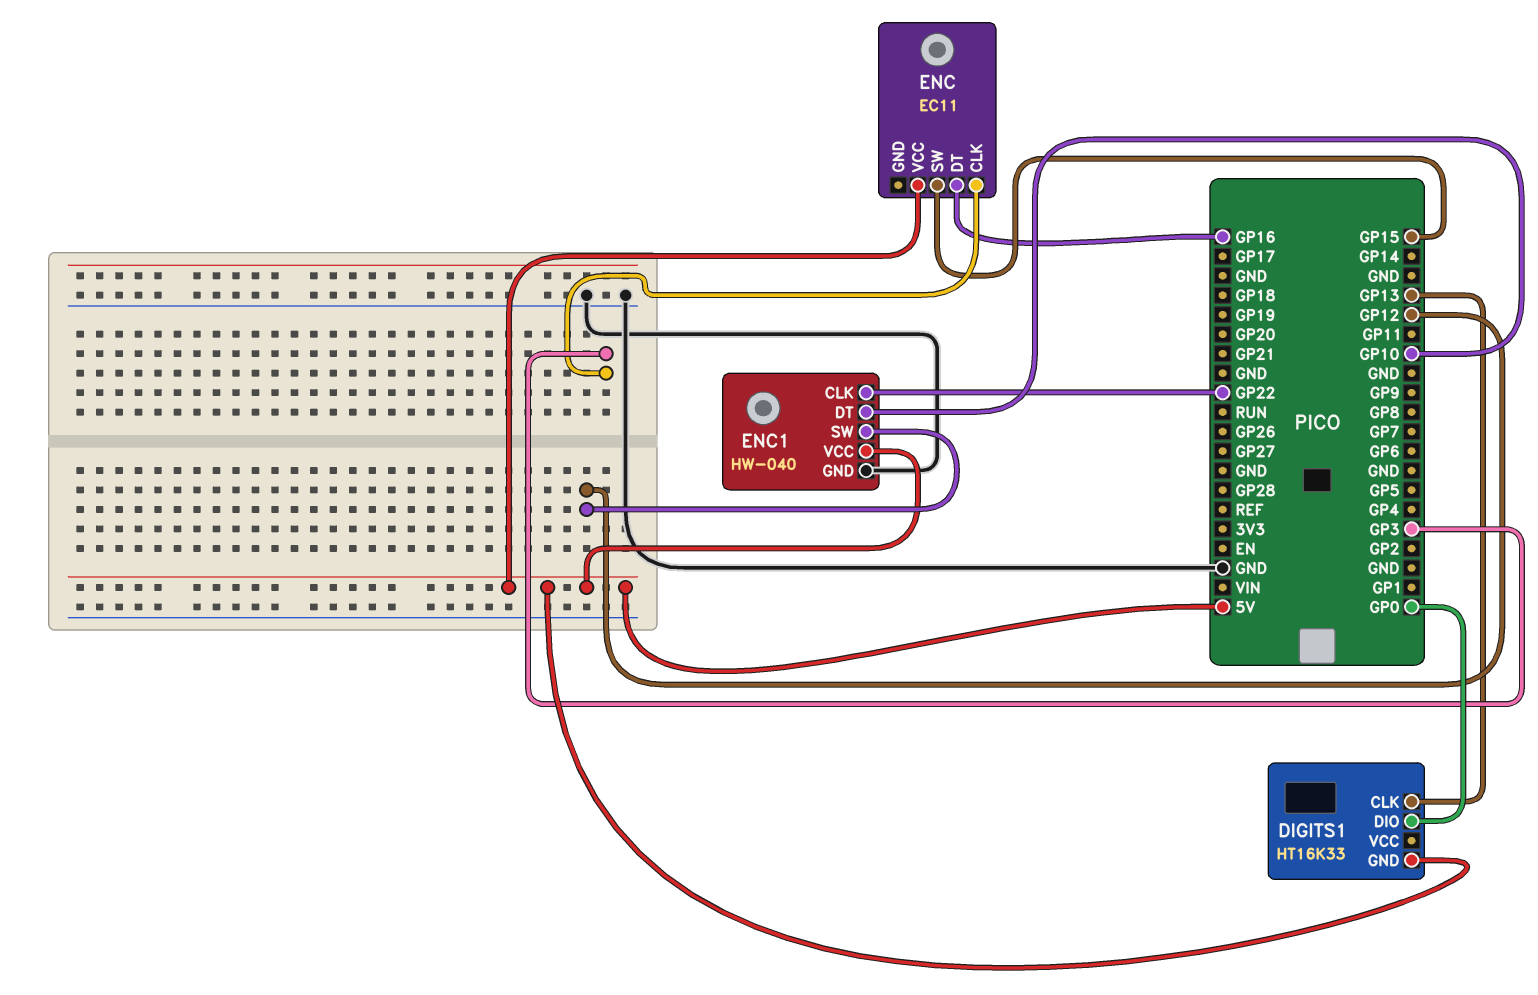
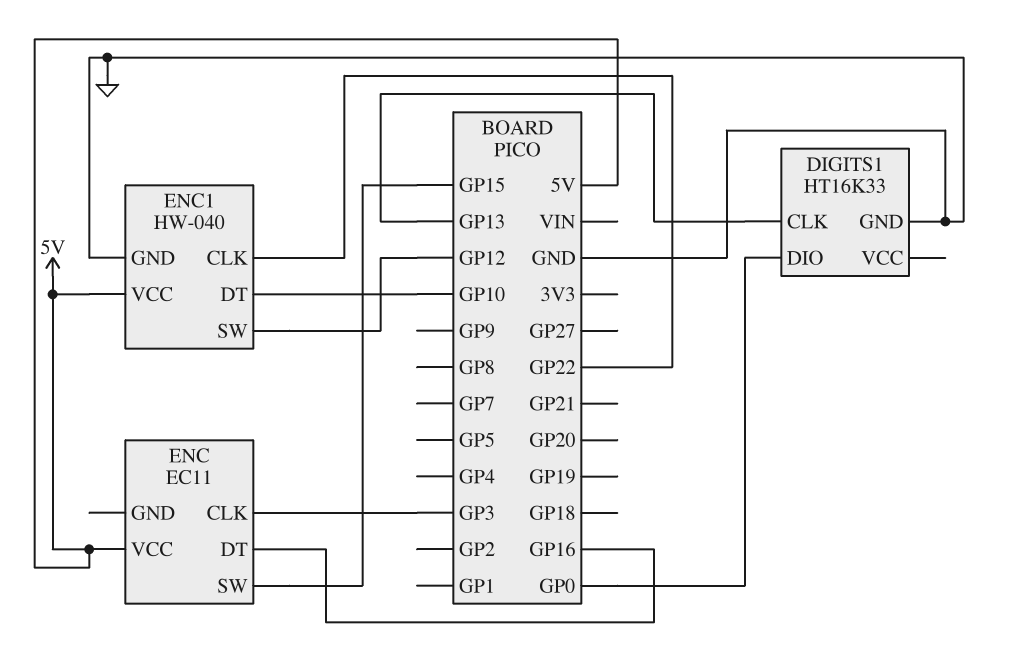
DIGITS1 pin GND: 5V -> GND

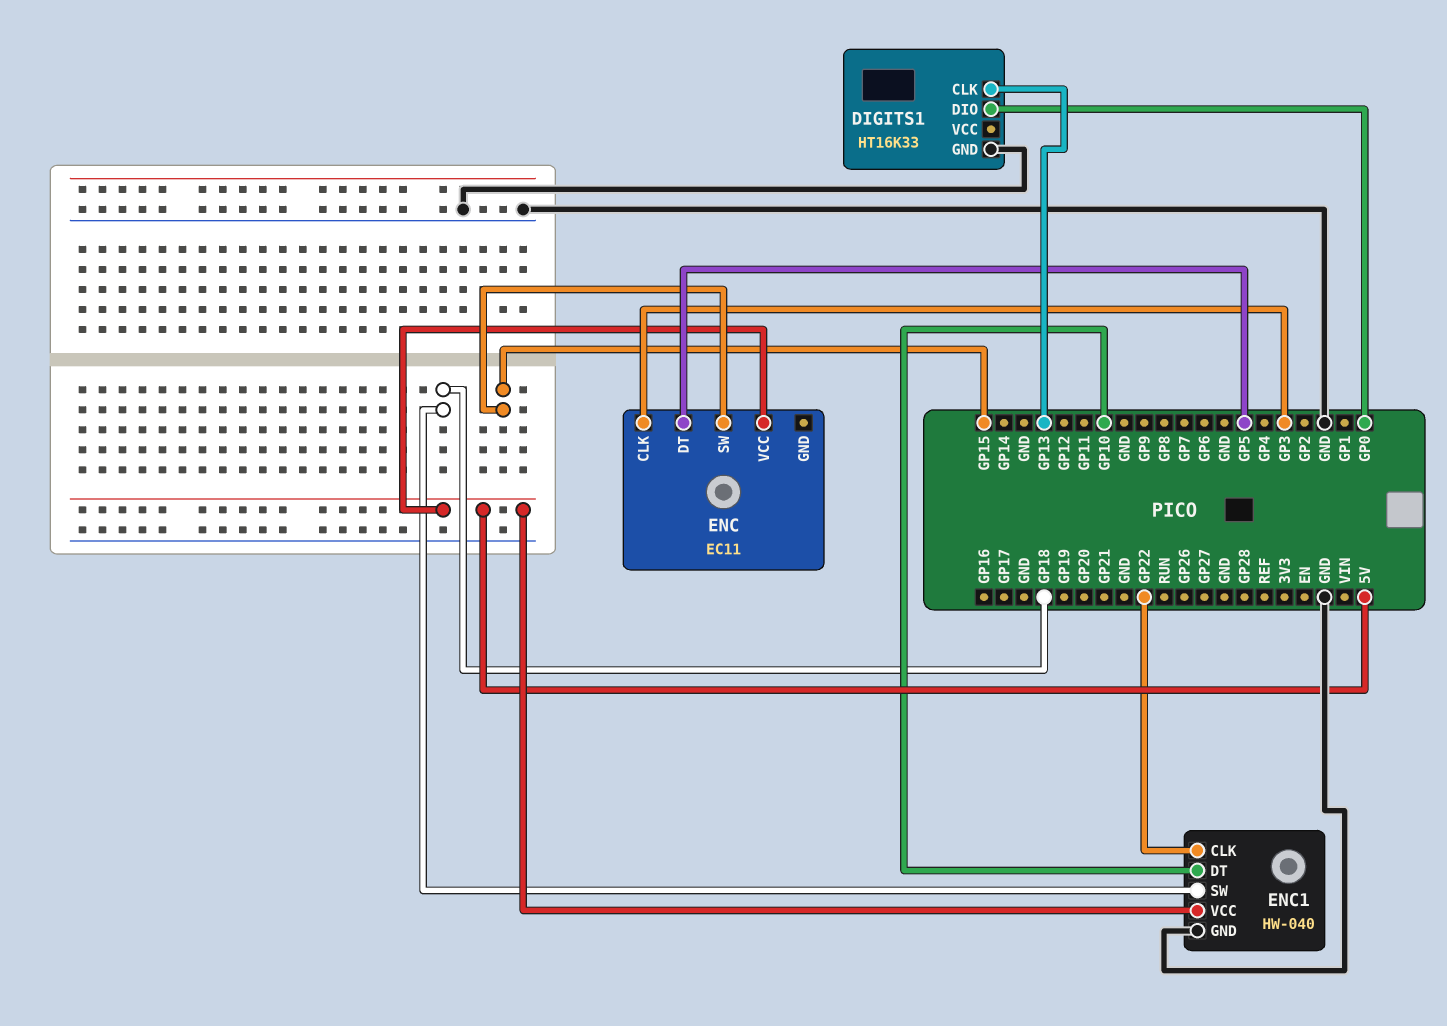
ENC pin DT: GP16 -> GP5
ENC1 pin SW: GP12 -> GP18

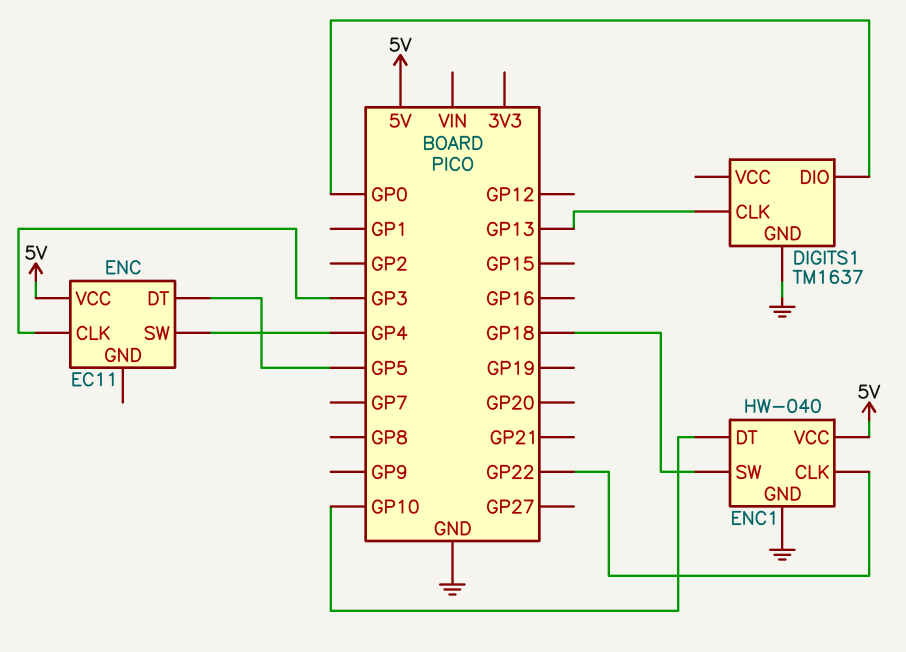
DIGITS1: HT16K33 -> TM1637
ENC pin SW: GP15 -> GP4

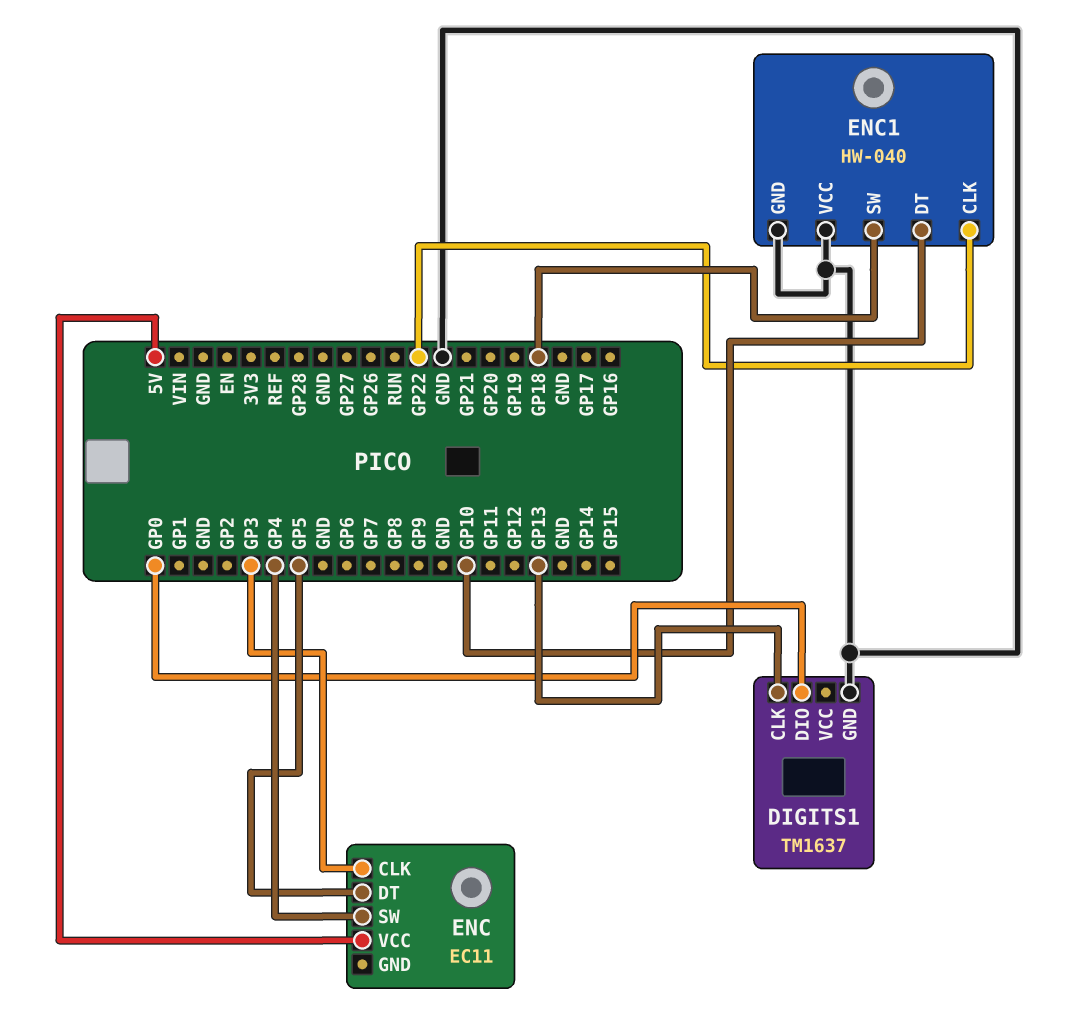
ENC1 pin VCC: 5V -> GND

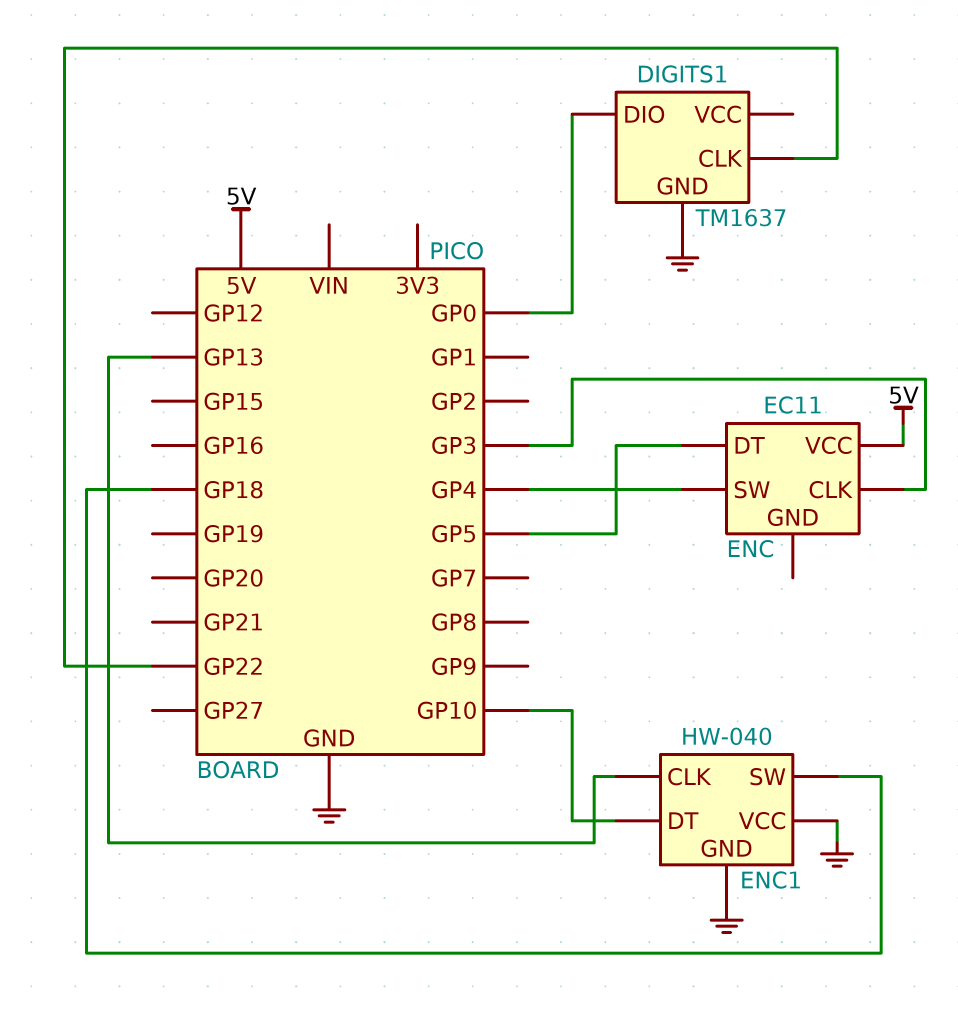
DIGITS1 pin CLK: GP13 -> GP22
ENC1 pin CLK: GP22 -> GP13

